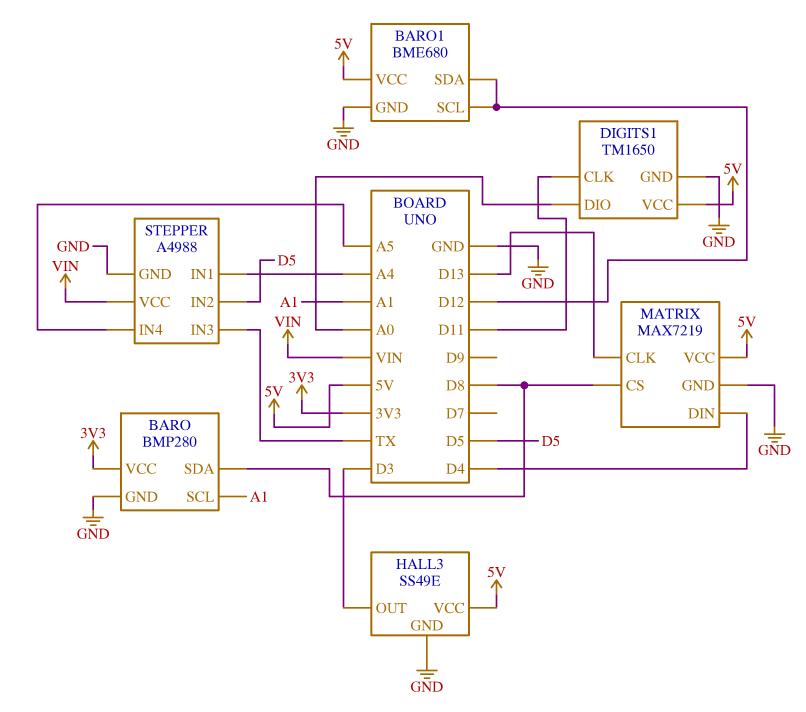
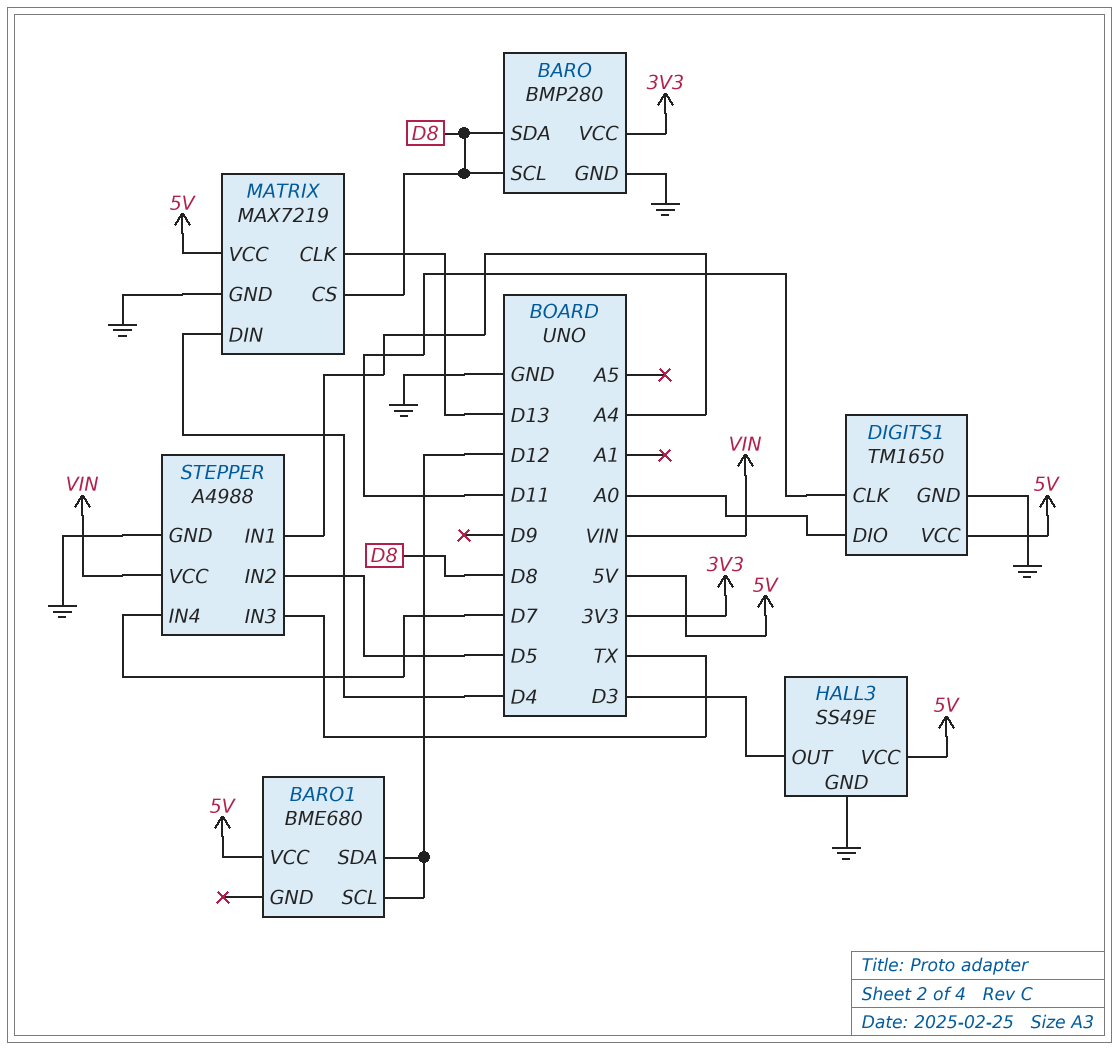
BARO pin SCL: A1 -> D8
BARO1 pin GND: GND -> none
STEPPER pin IN4: A5 -> D7

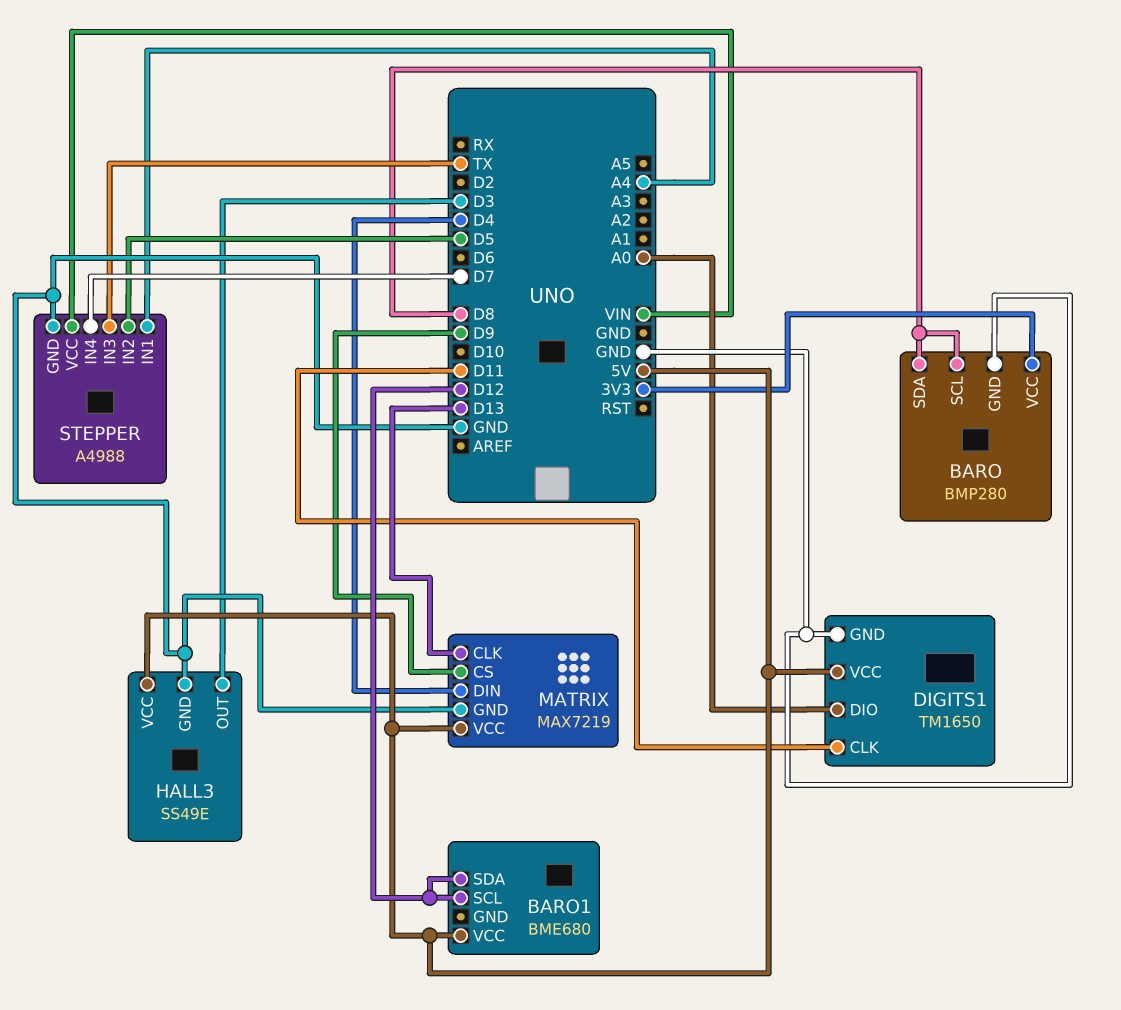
MATRIX pin CS: D8 -> D9

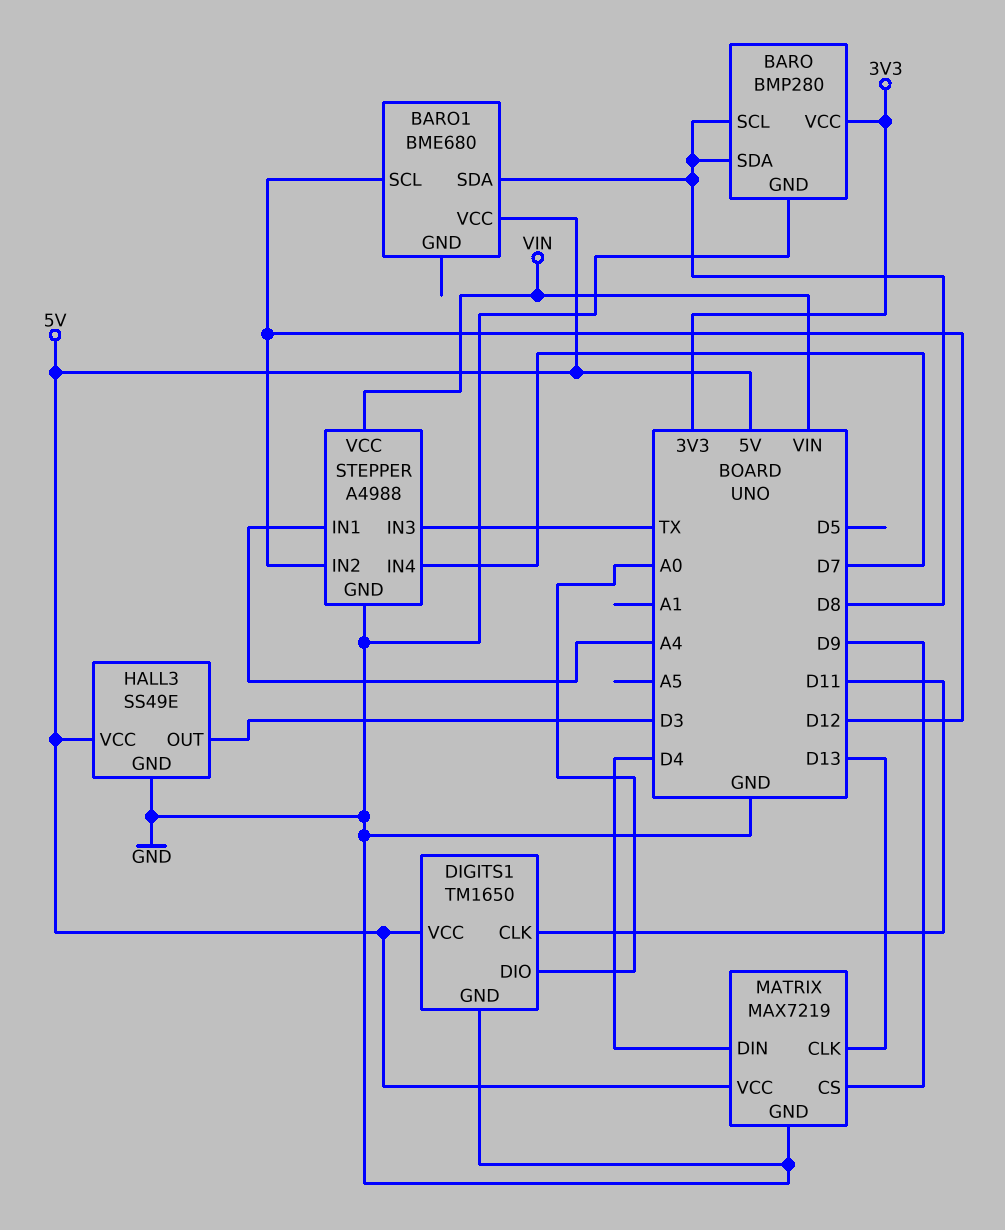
BARO1 pin SDA: D12 -> D8
STEPPER pin IN2: D5 -> D12

